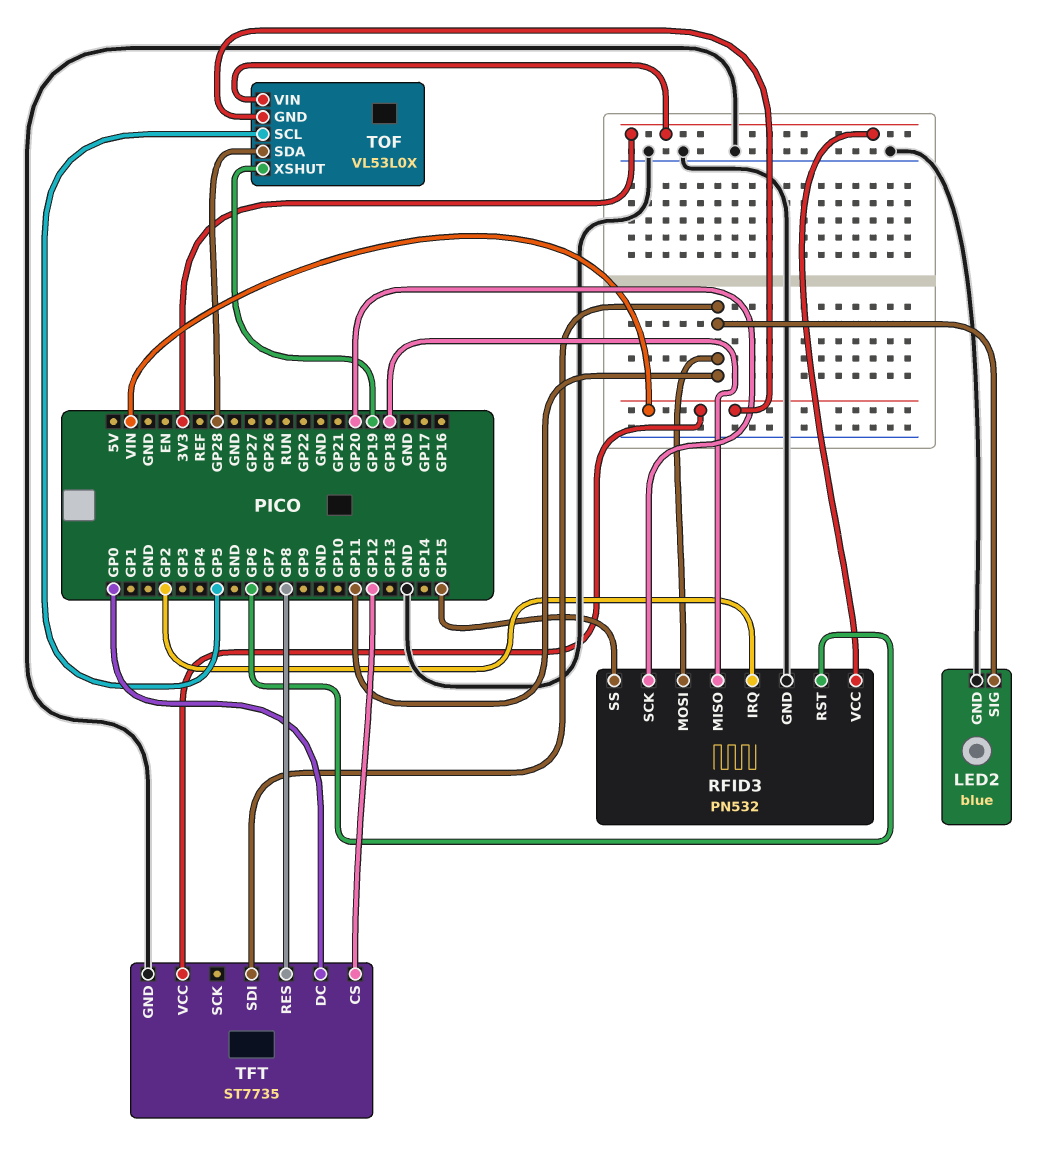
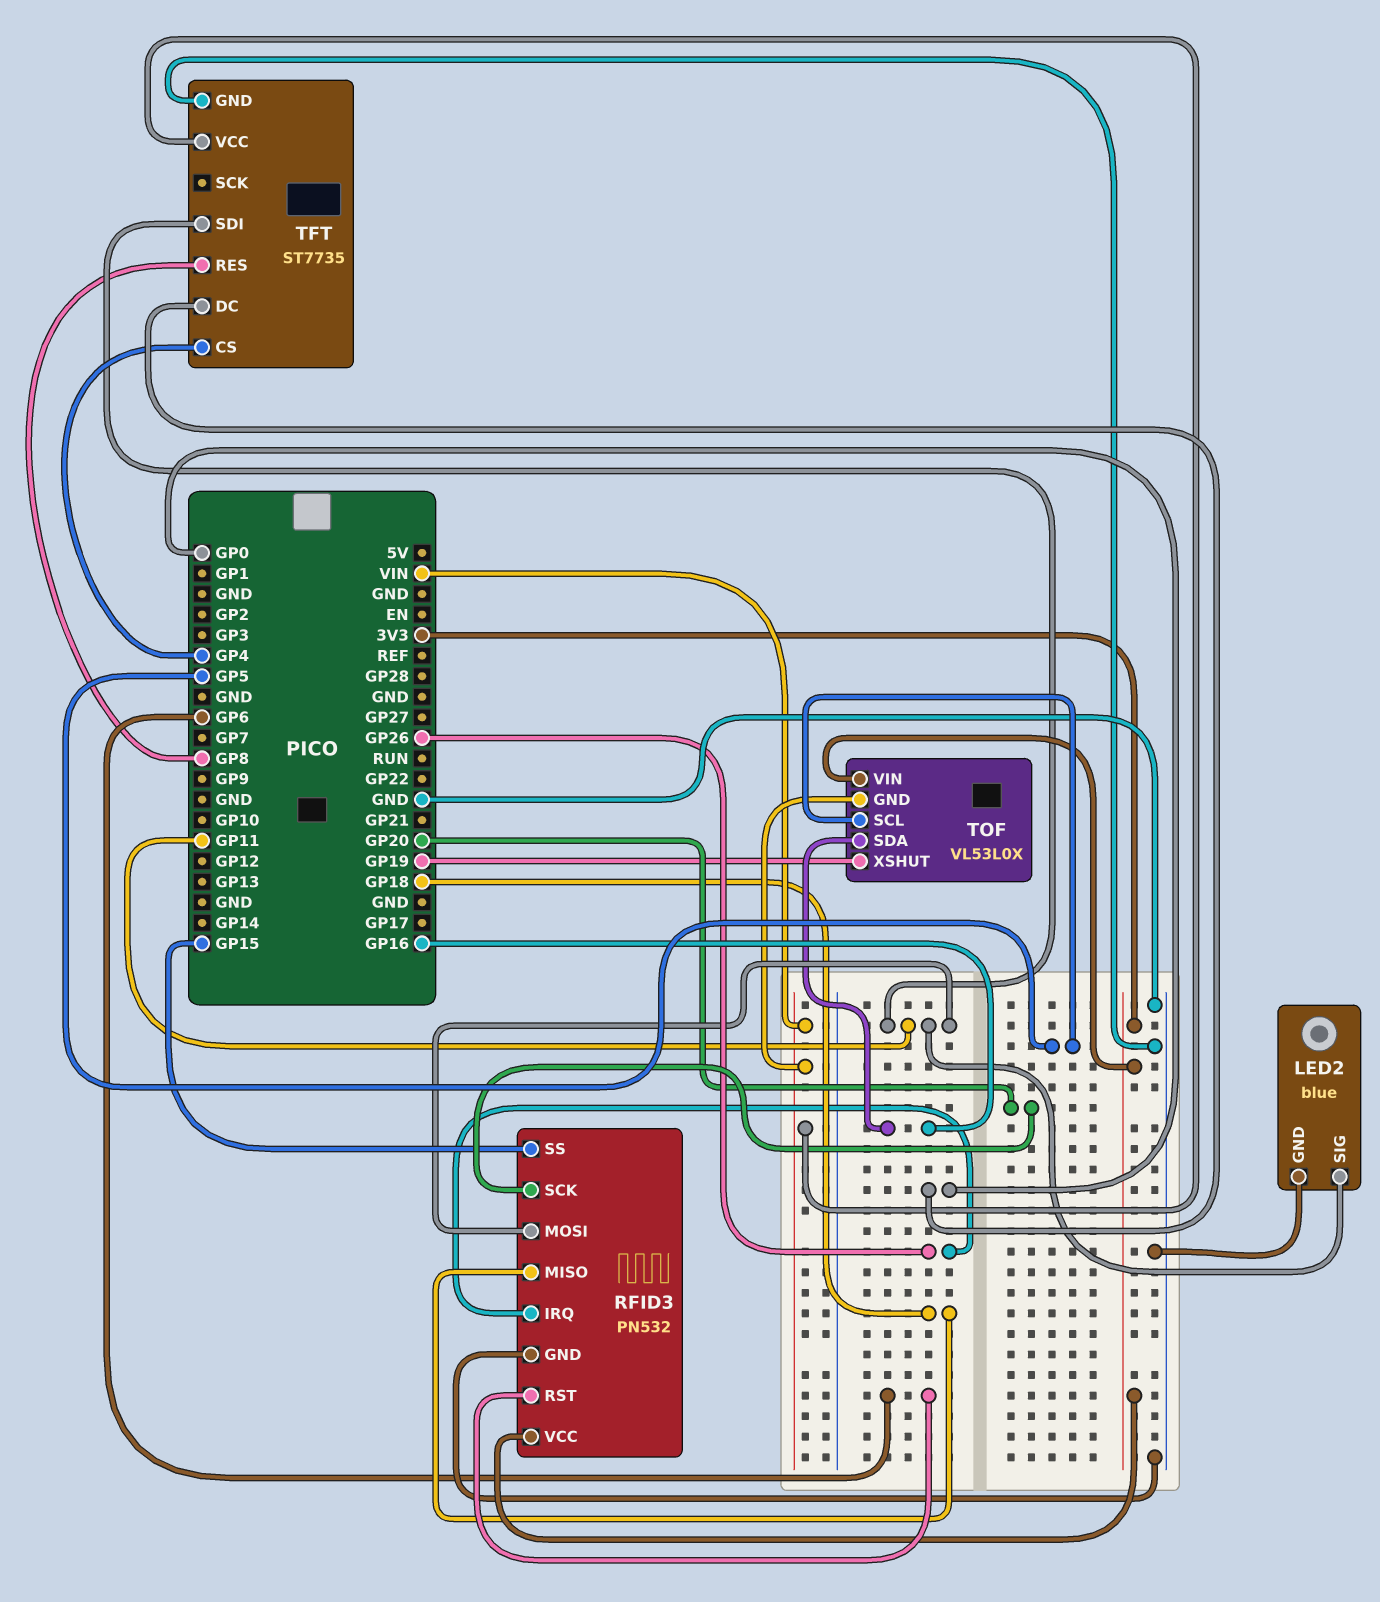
RFID3 pin IRQ: GP2 -> GP26
TFT pin CS: GP12 -> GP4
TOF pin SDA: GP28 -> GP16

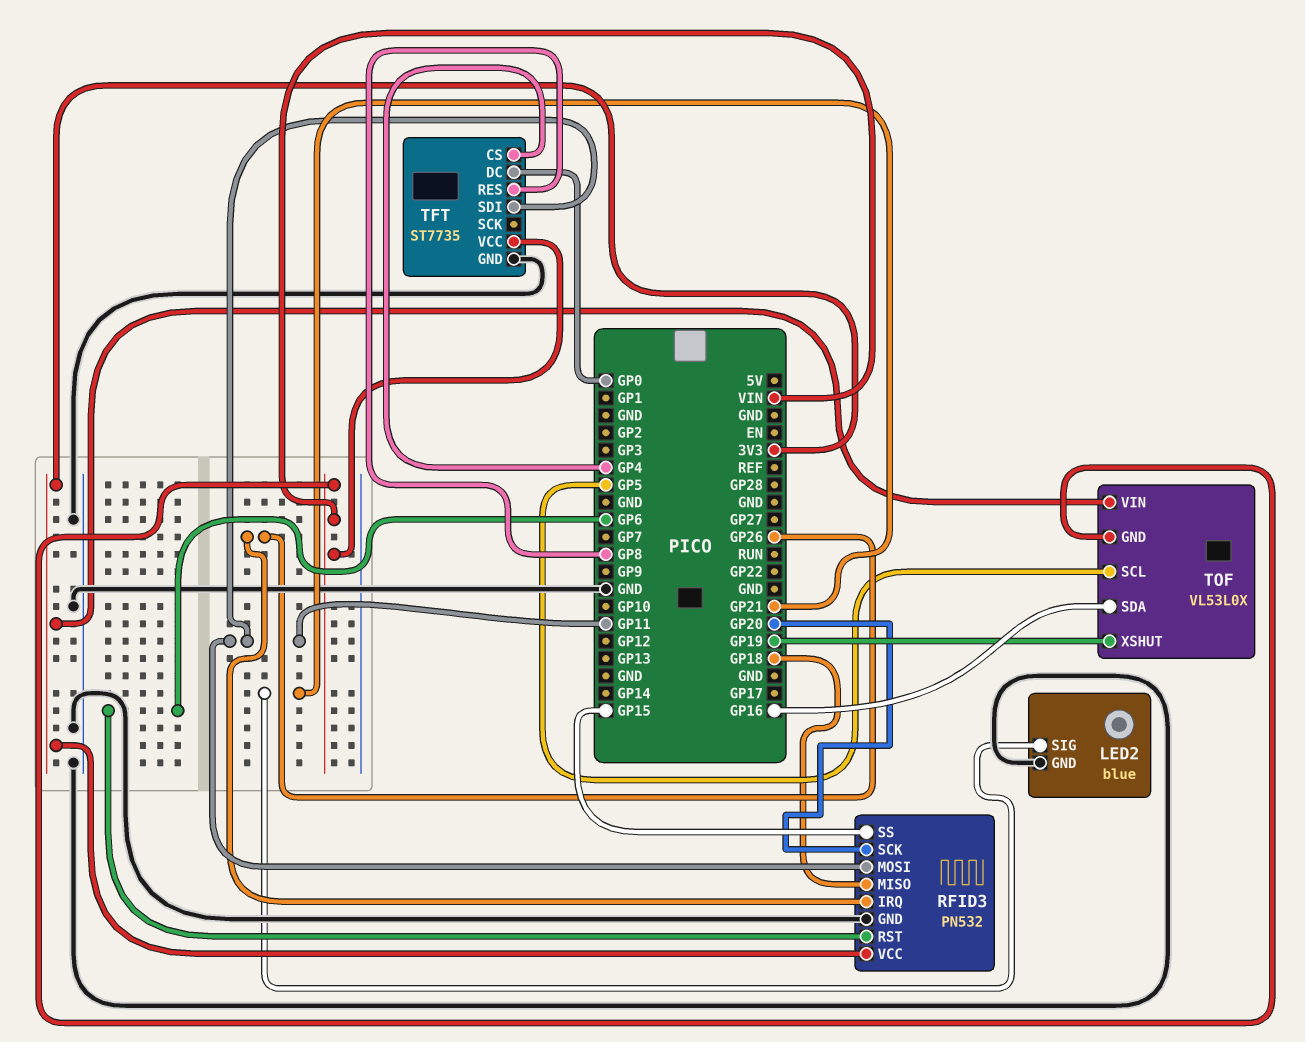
LED2 pin SIG: GP11 -> GP21

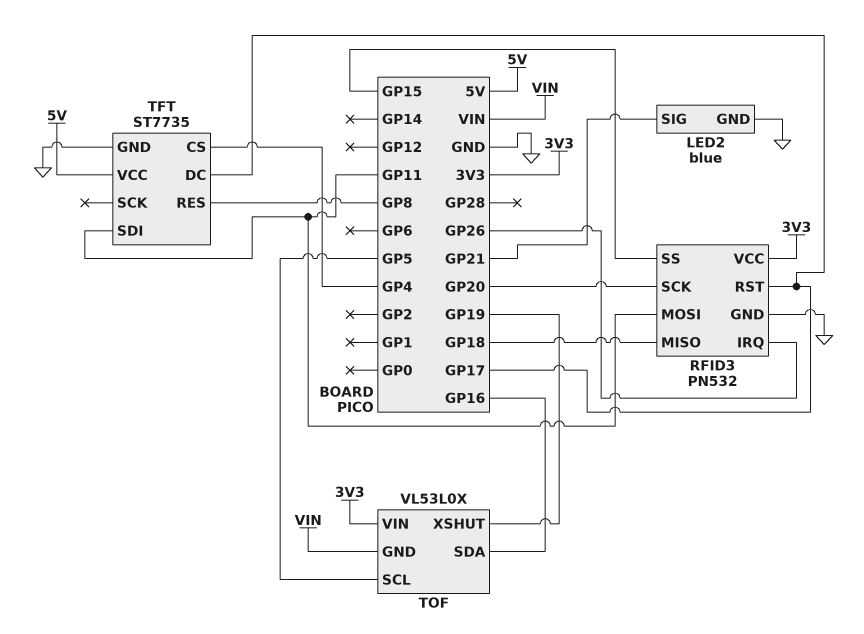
RFID3 pin RST: GP6 -> GP17
TFT pin DC: GP0 -> GP17
TFT pin VCC: VIN -> 5V

